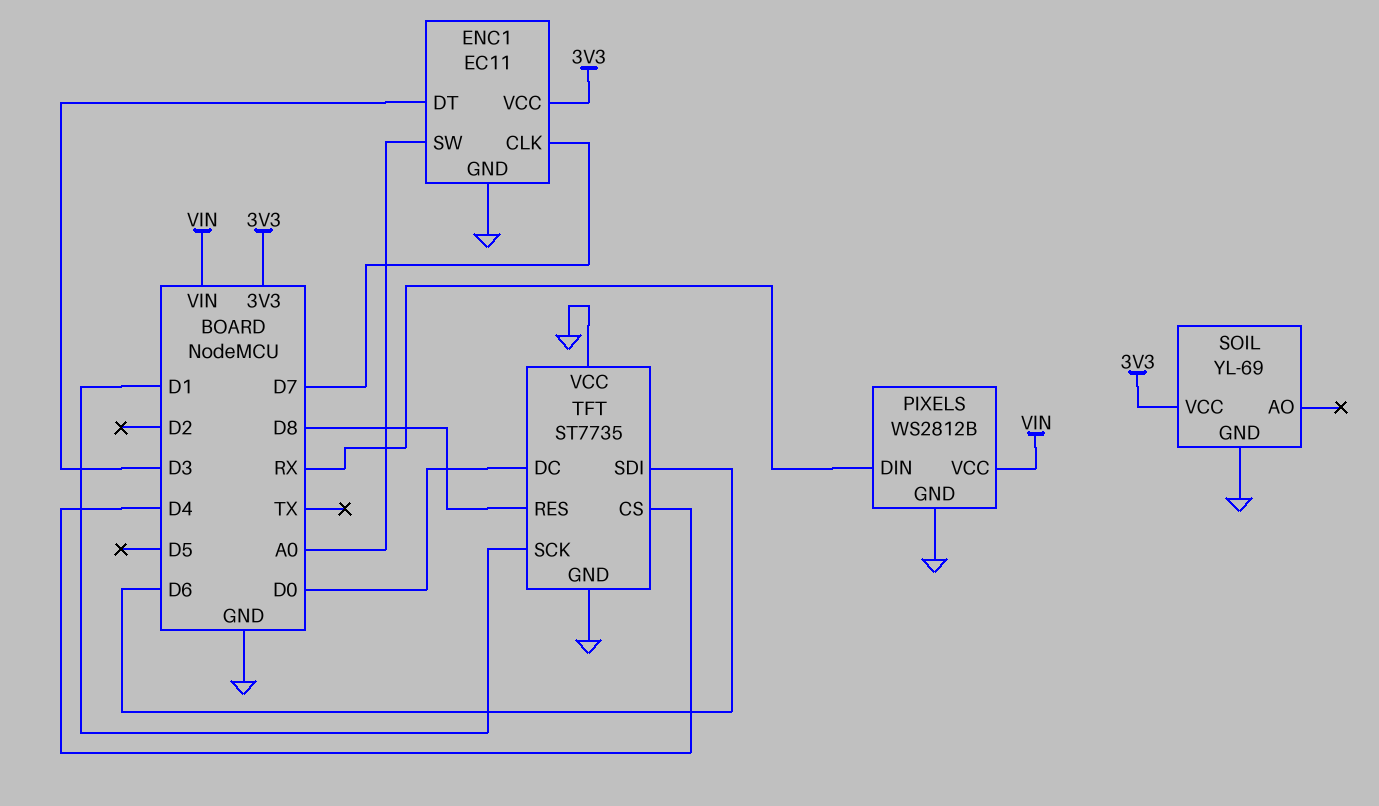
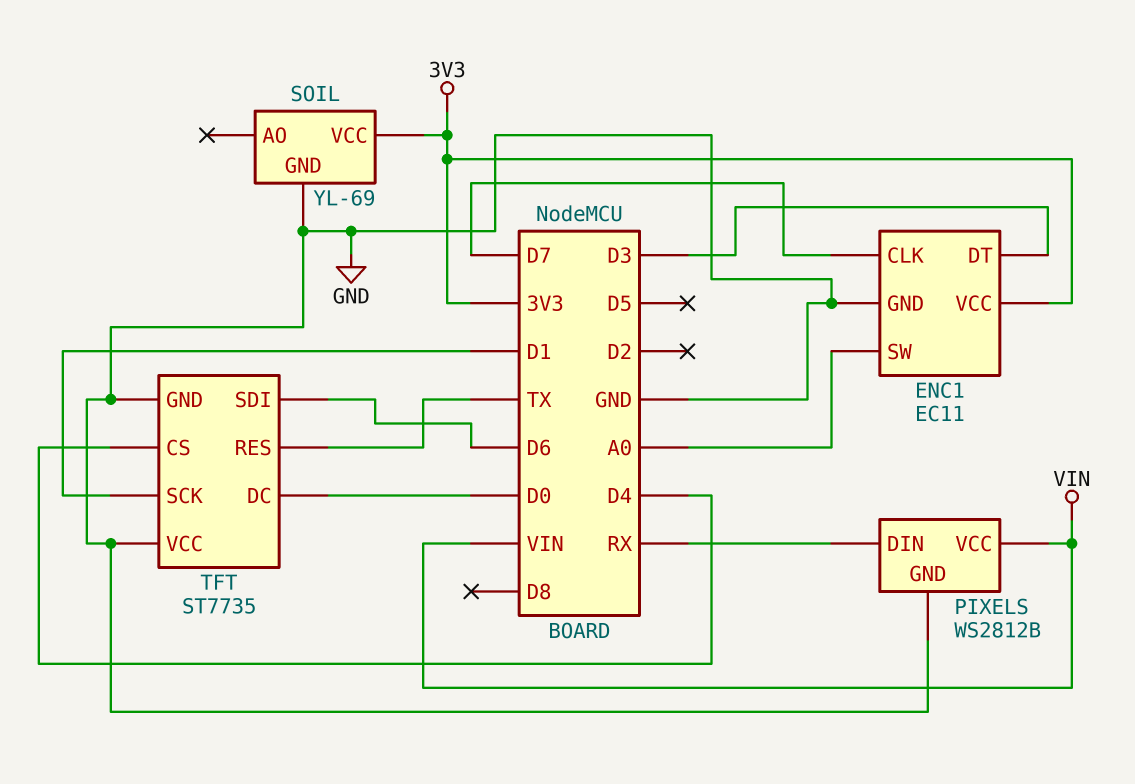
TFT pin RES: D8 -> TX

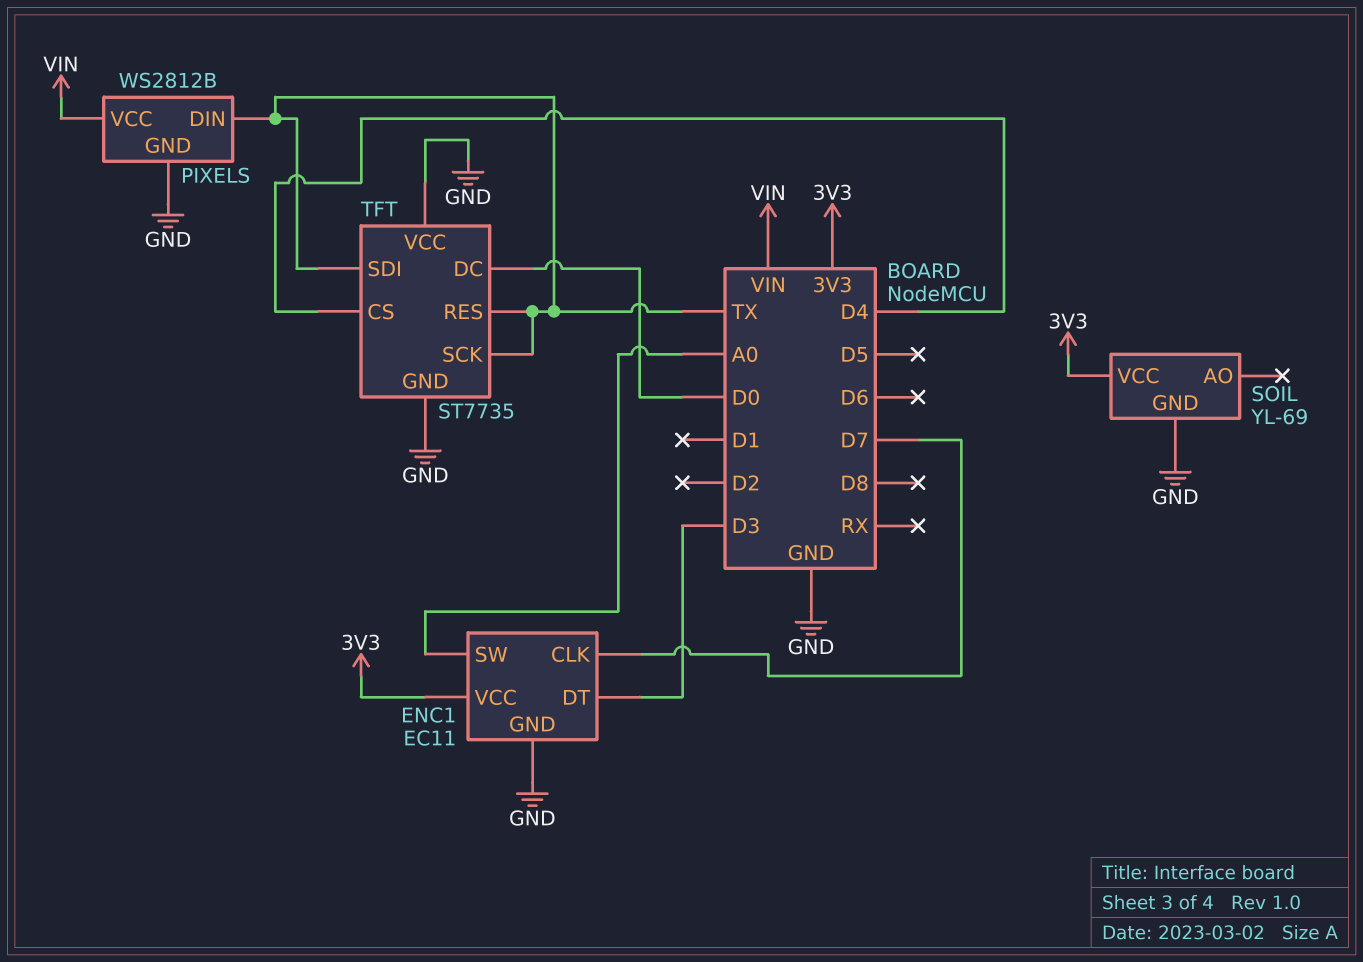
PIXELS pin DIN: RX -> TX
TFT pin SCK: D1 -> TX
TFT pin SDI: D6 -> TX

